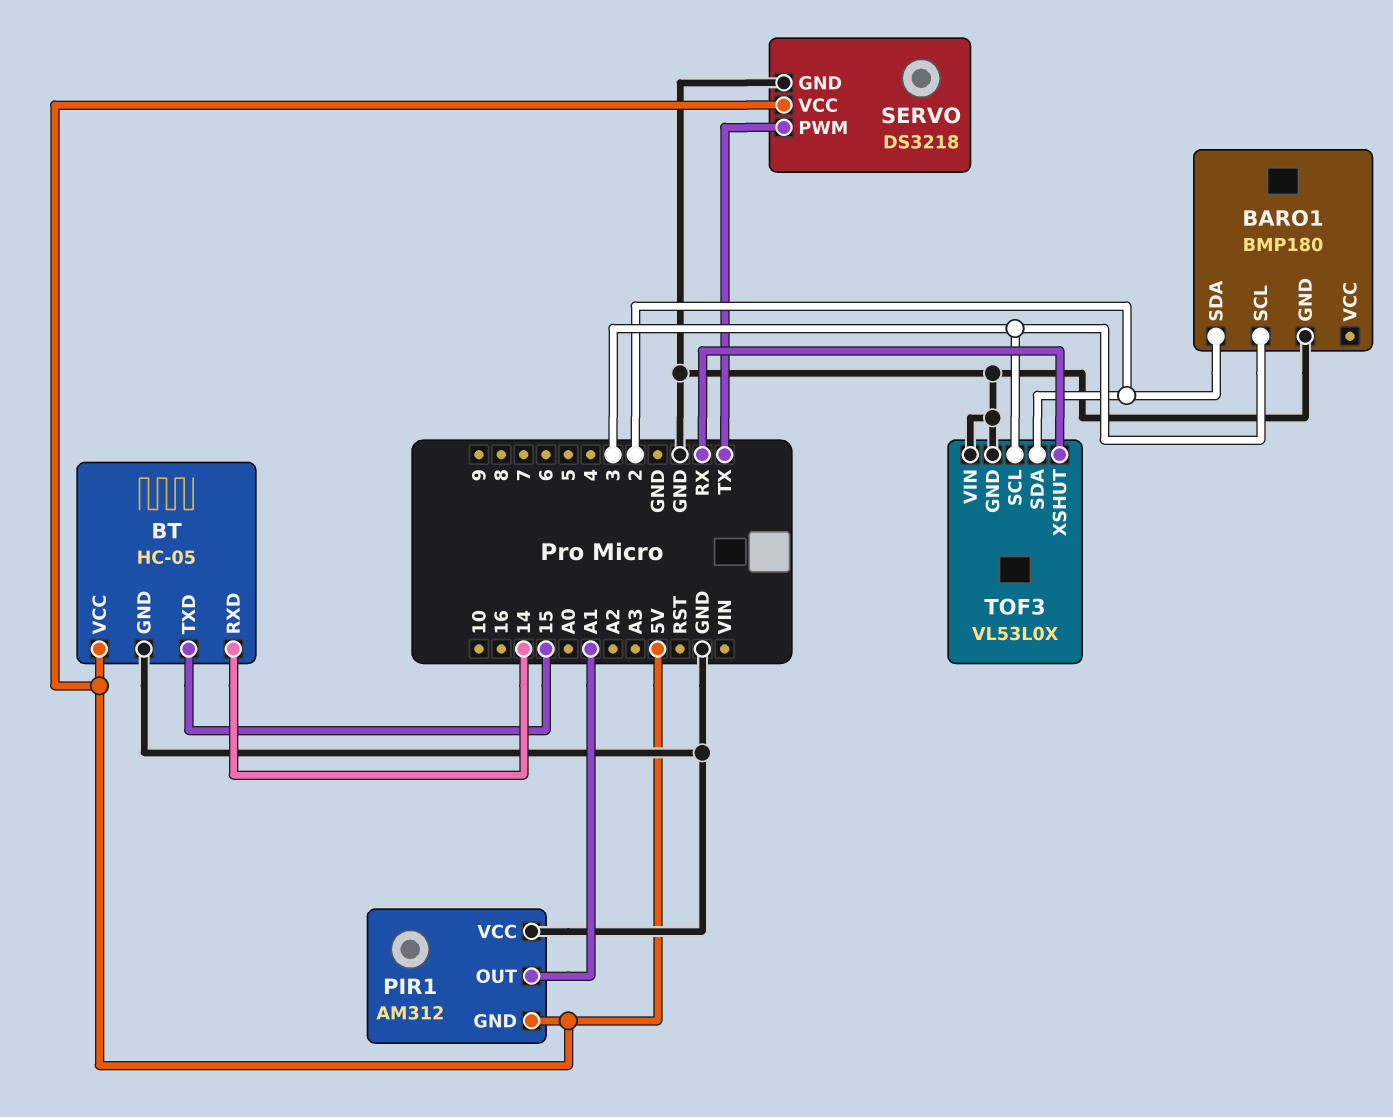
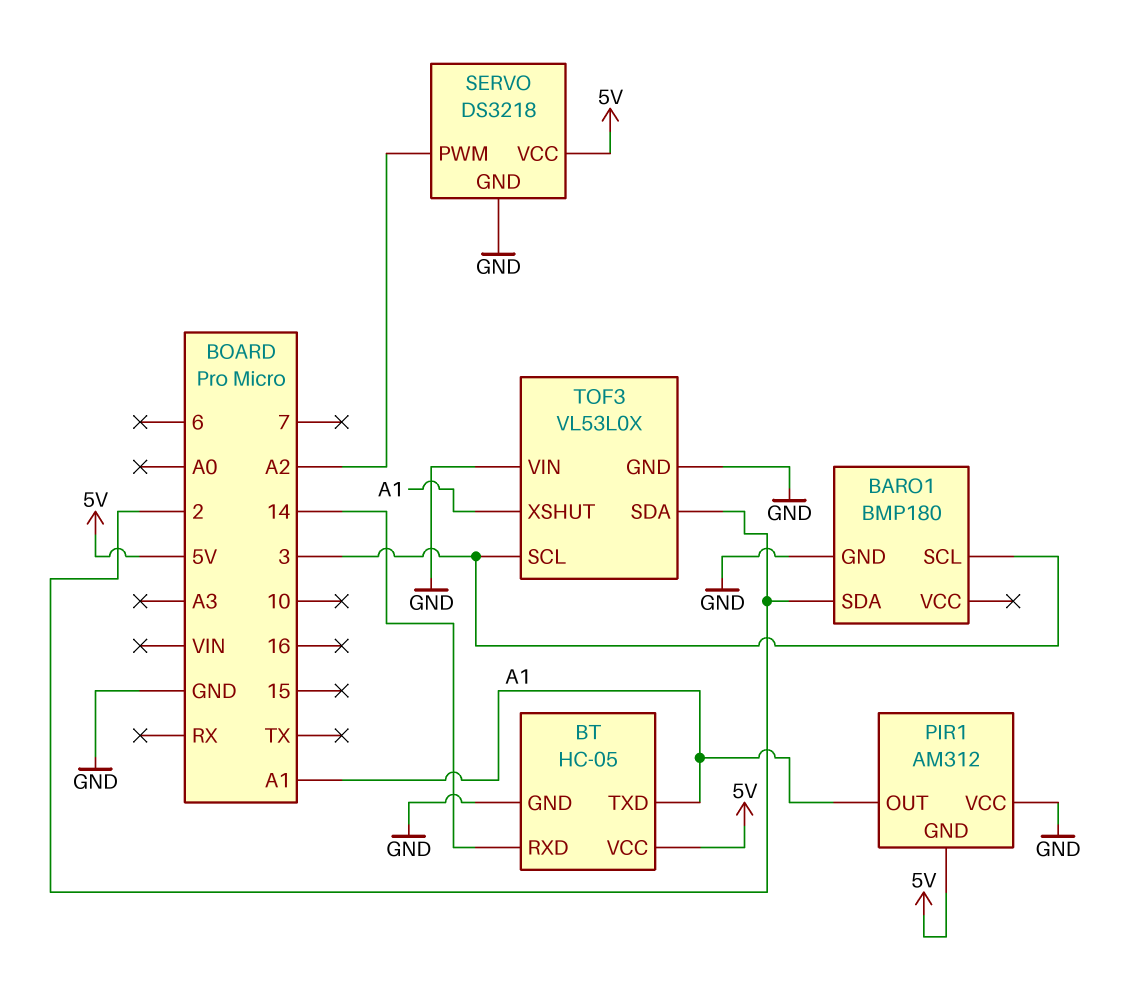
BT pin TXD: 15 -> A1
SERVO pin PWM: TX -> A2
TOF3 pin XSHUT: RX -> A1

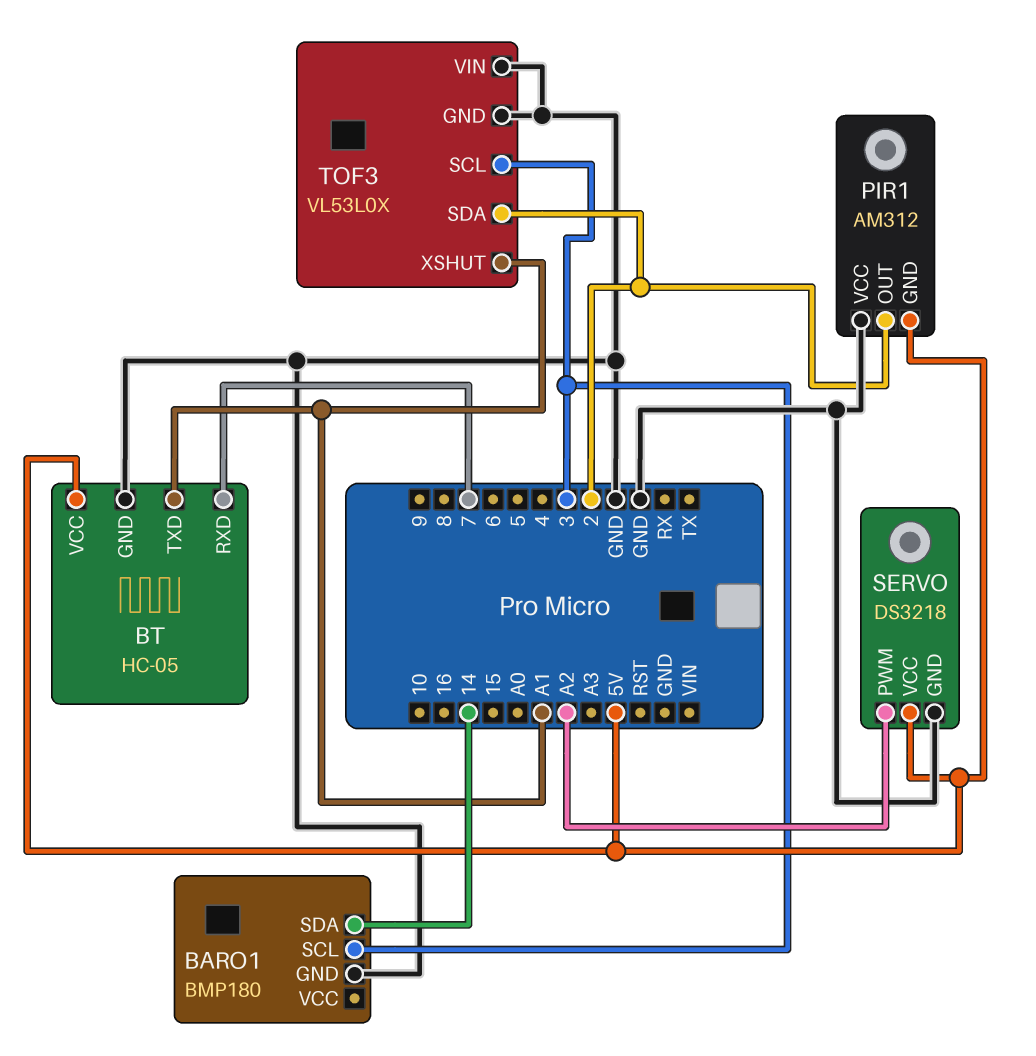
BARO1 pin SDA: 2 -> 14
BT pin RXD: 14 -> 7
PIR1 pin OUT: A1 -> 2

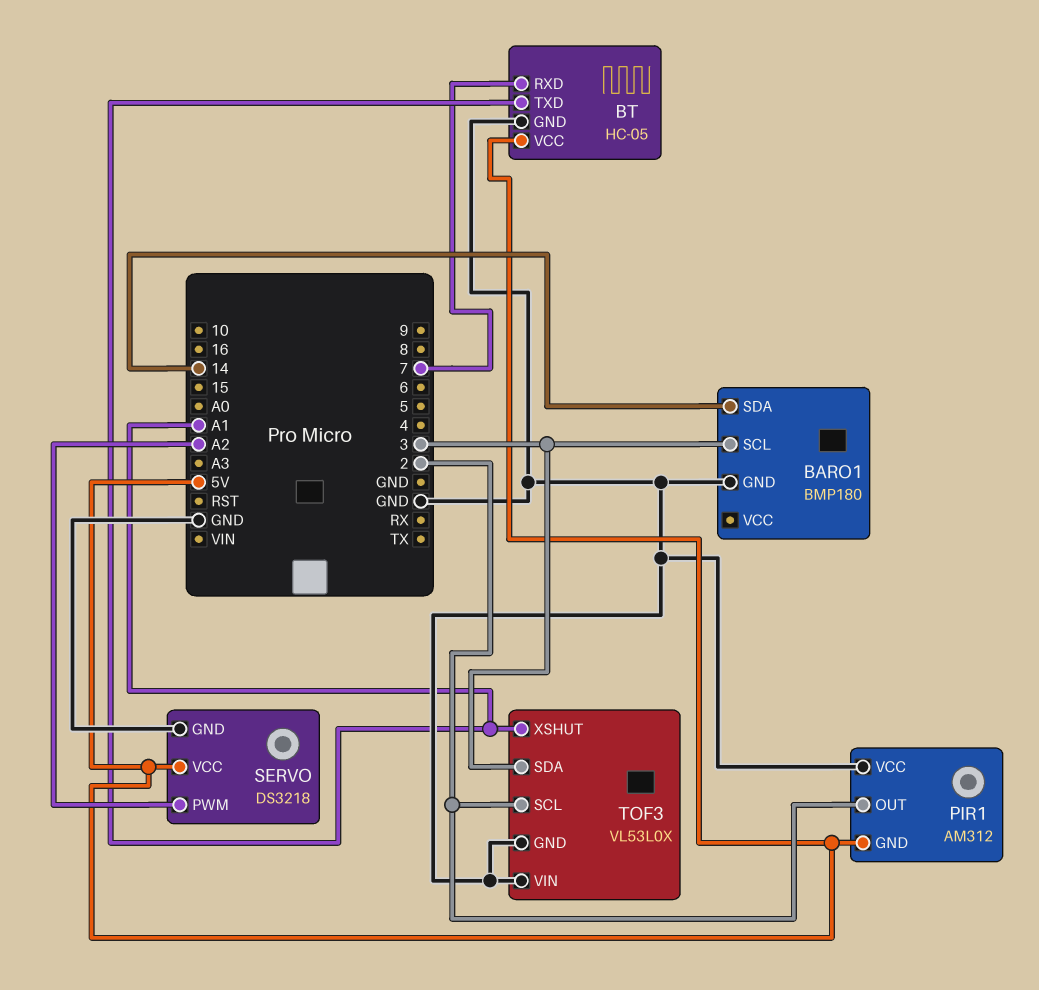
TOF3 pin SCL: 3 -> 2
TOF3 pin SDA: 2 -> 3

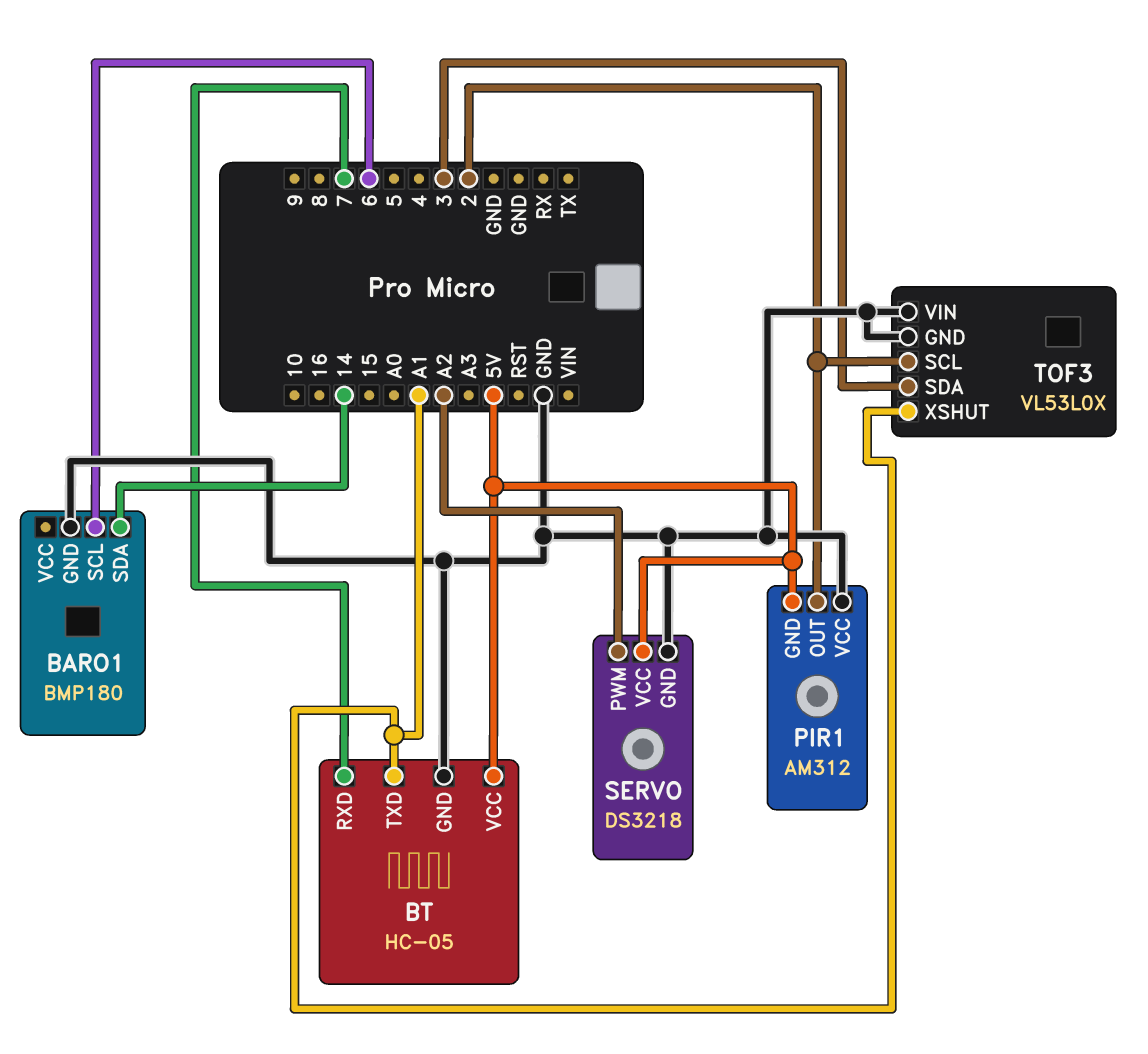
BARO1 pin SCL: 3 -> 6

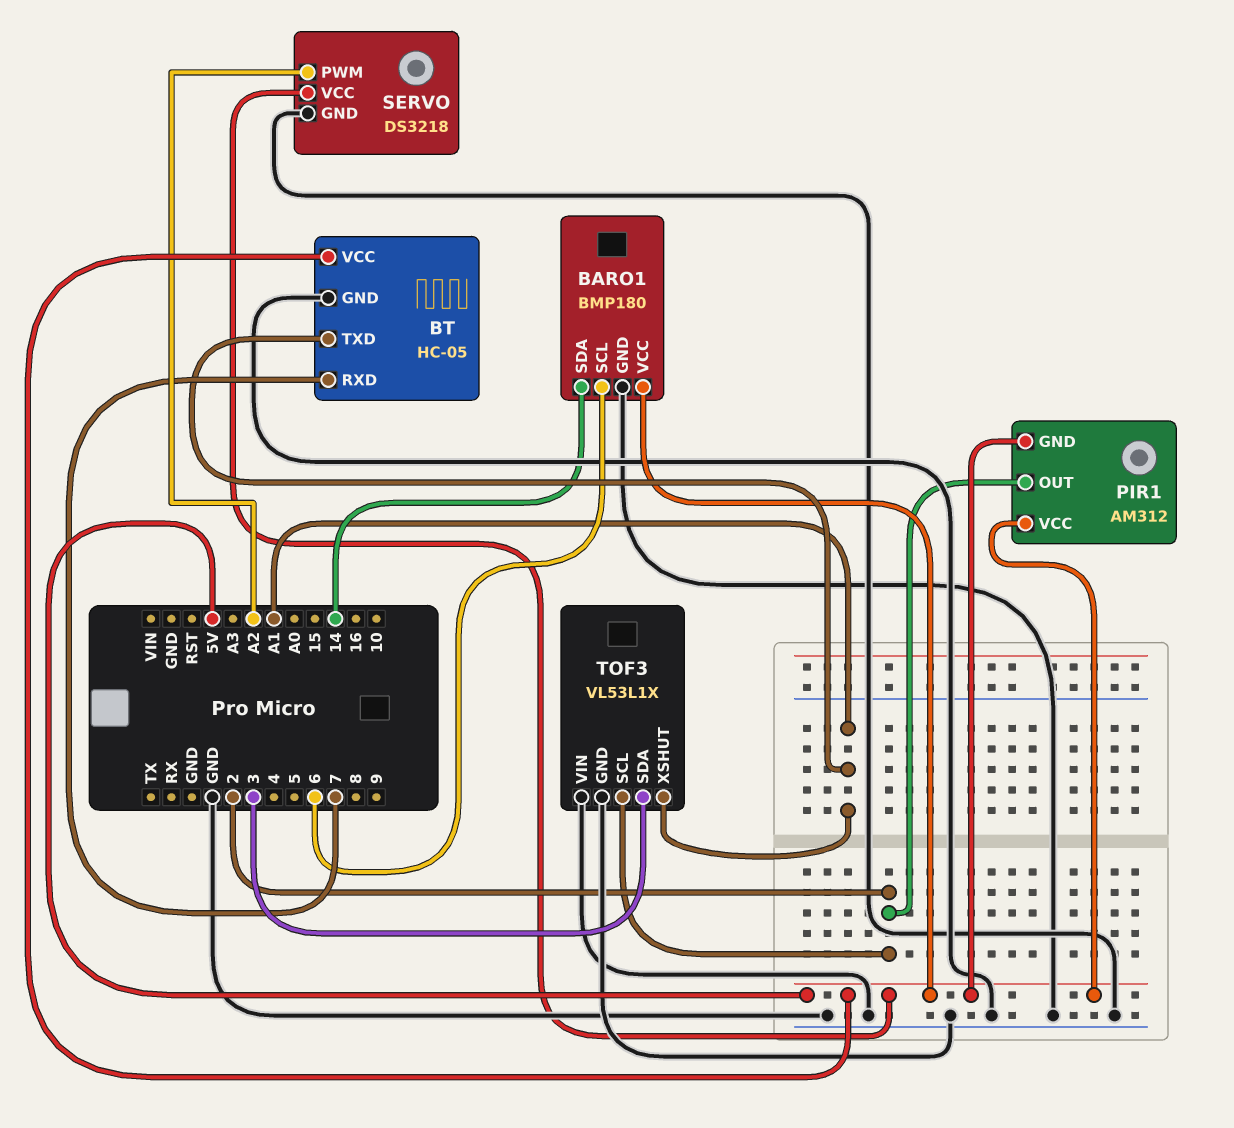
BARO1 pin VCC: none -> 5V
PIR1 pin VCC: GND -> 5V
TOF3: VL53L0X -> VL53L1X

